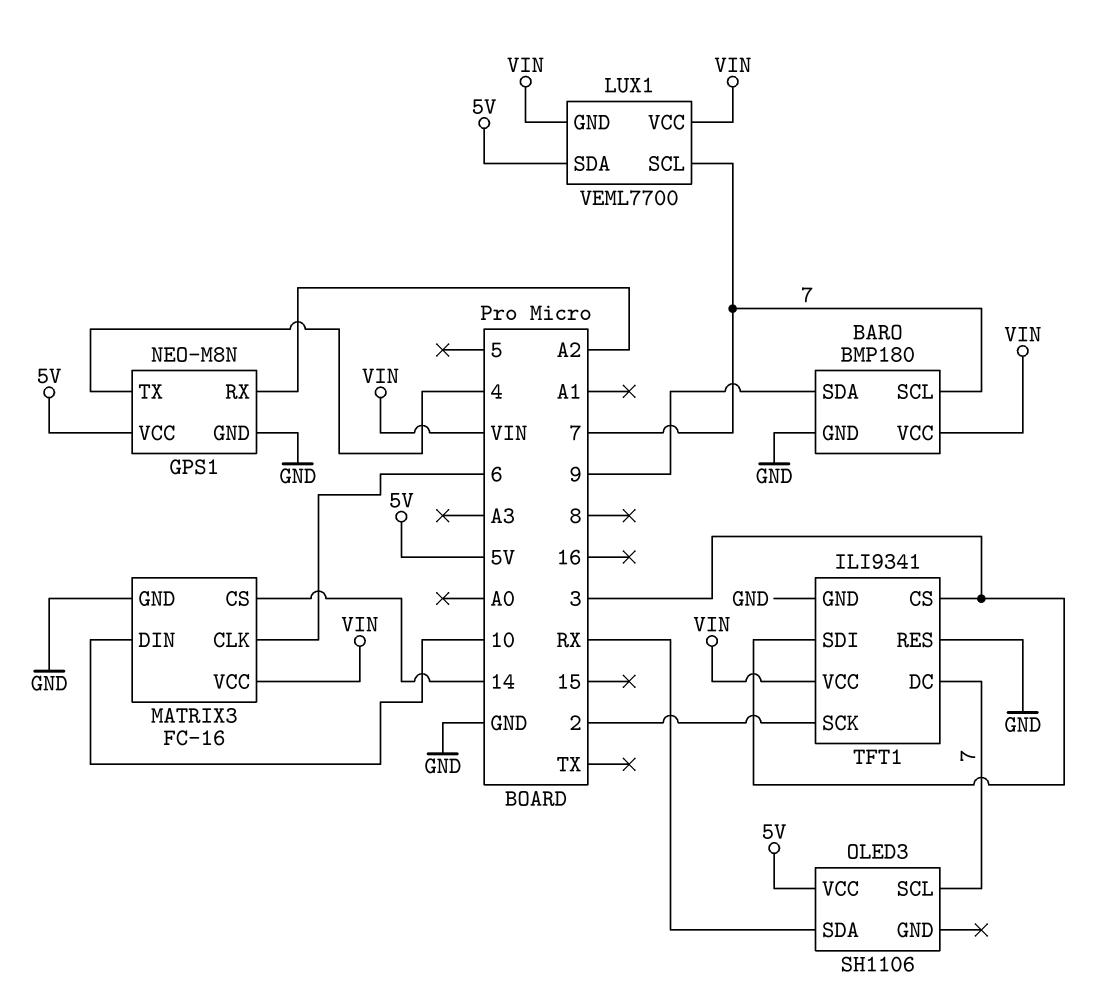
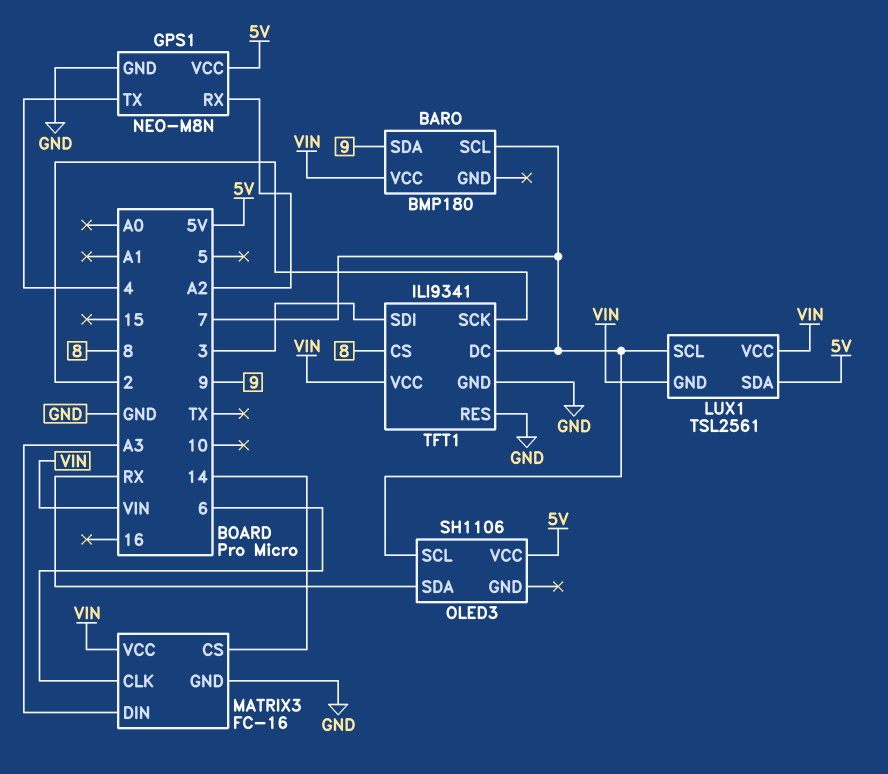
BARO pin GND: GND -> none
LUX1: VEML7700 -> TSL2561
MATRIX3 pin DIN: 10 -> A3
TFT1 pin CS: 3 -> 8

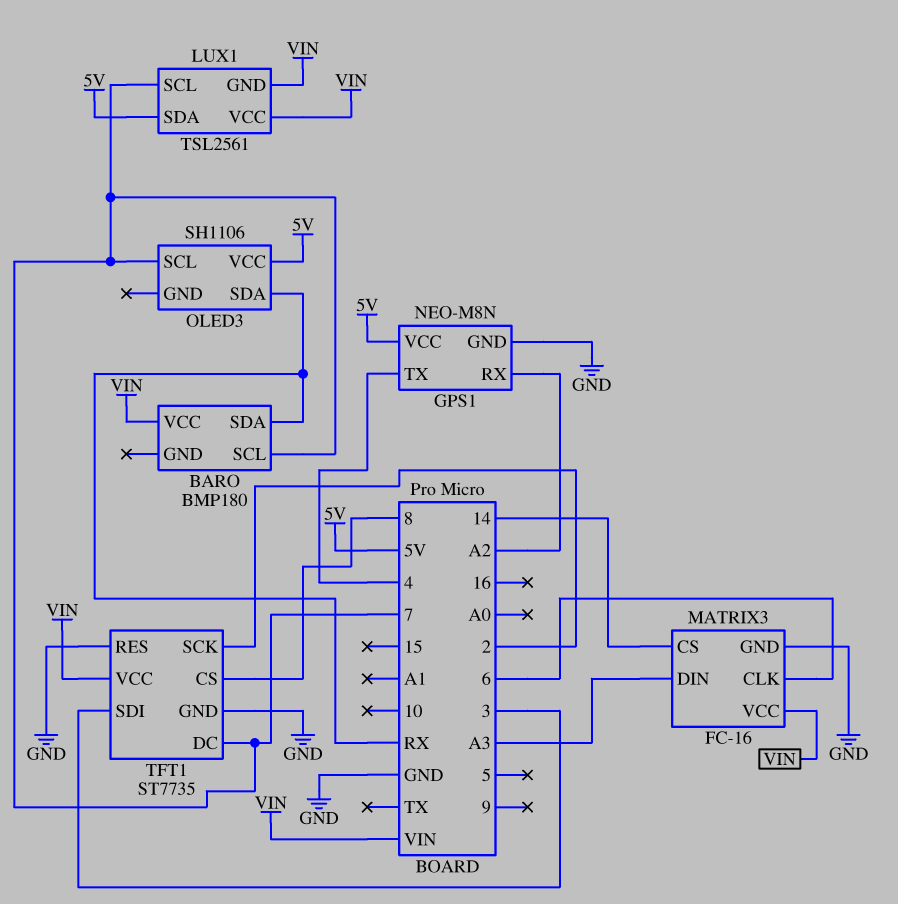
BARO pin SDA: 9 -> RX
TFT1: ILI9341 -> ST7735

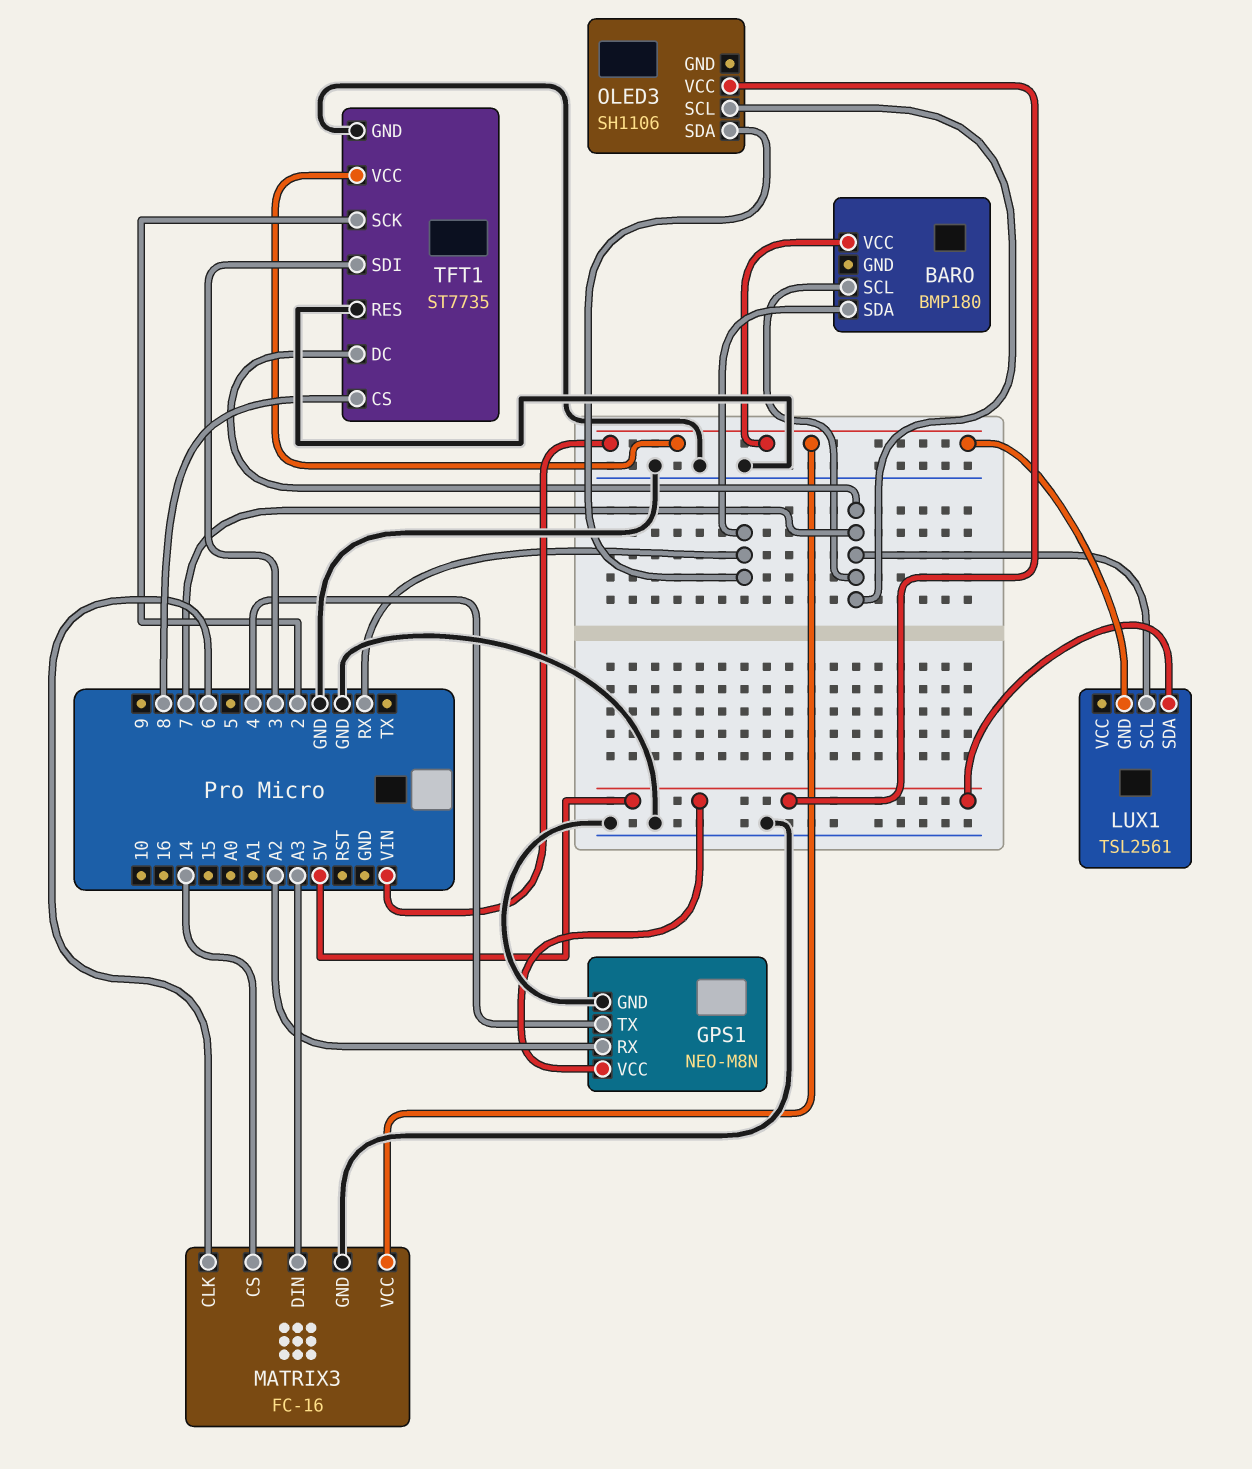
LUX1 pin VCC: VIN -> none

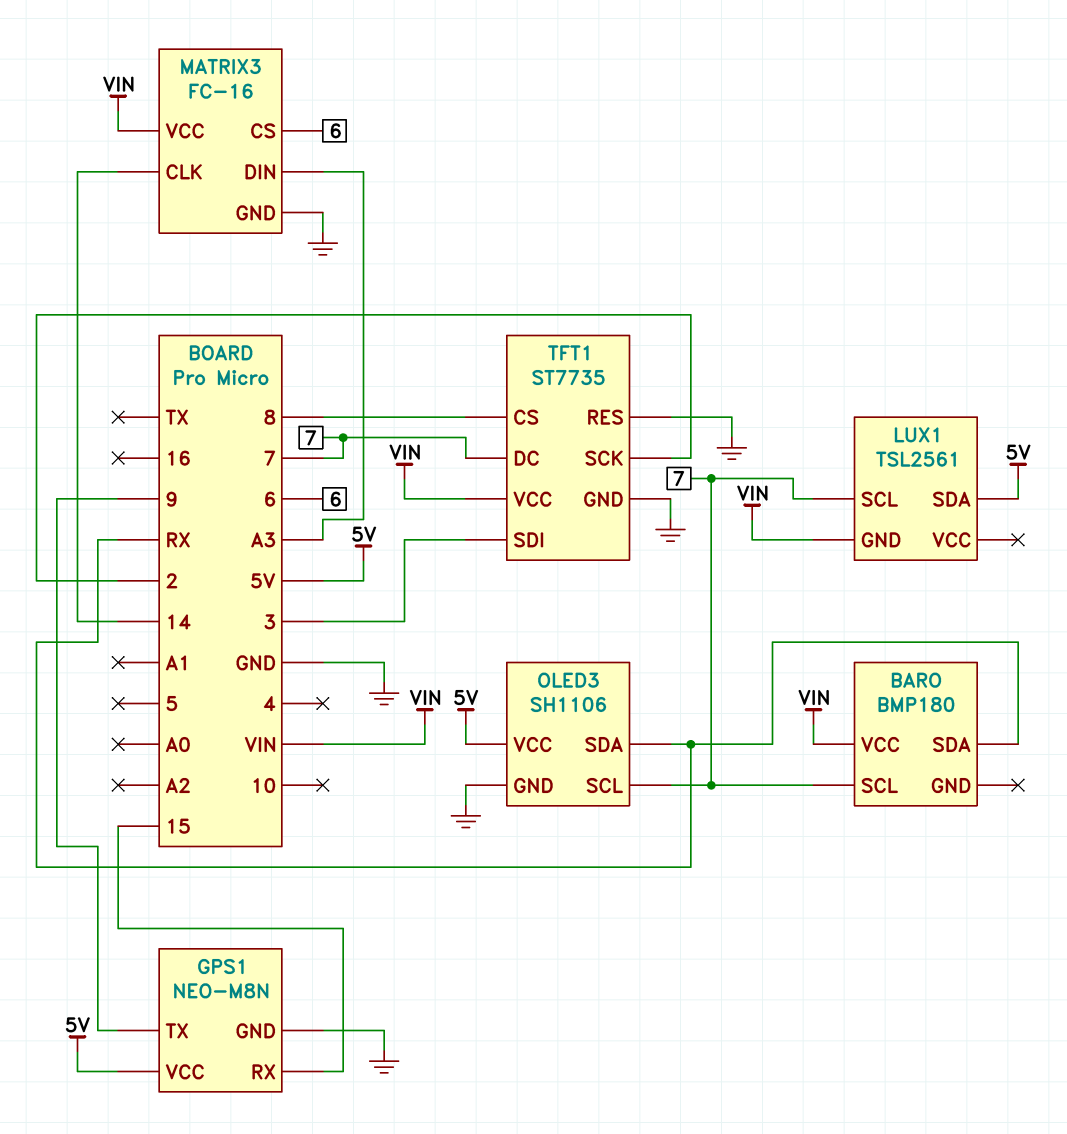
GPS1 pin RX: A2 -> 15
GPS1 pin TX: 4 -> 9
MATRIX3 pin CLK: 6 -> 14
MATRIX3 pin CS: 14 -> 6
OLED3 pin GND: none -> GND

